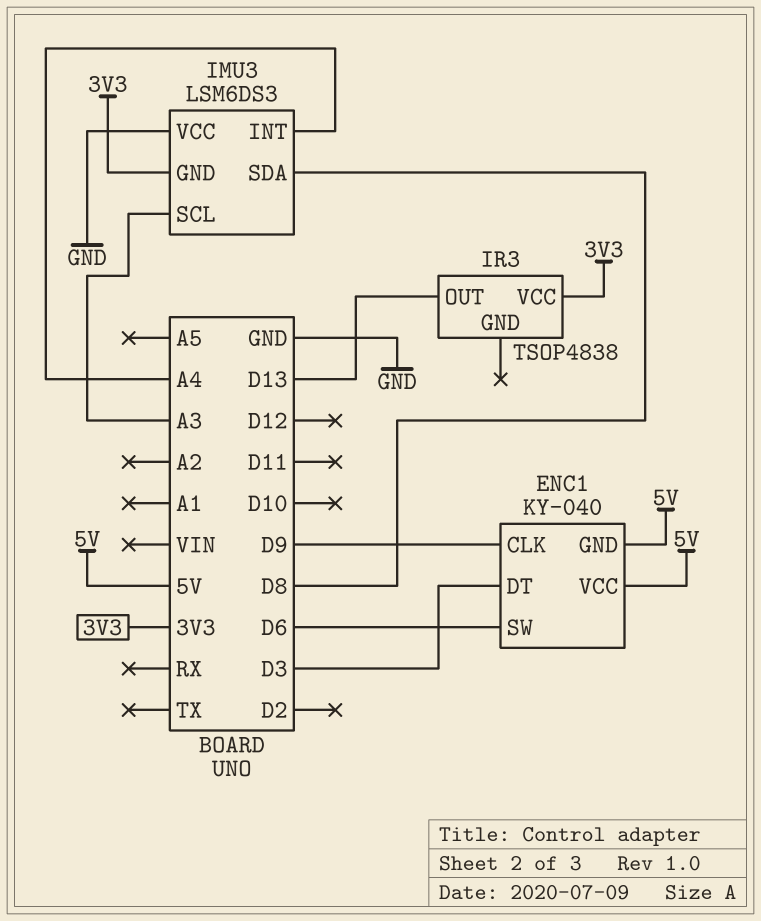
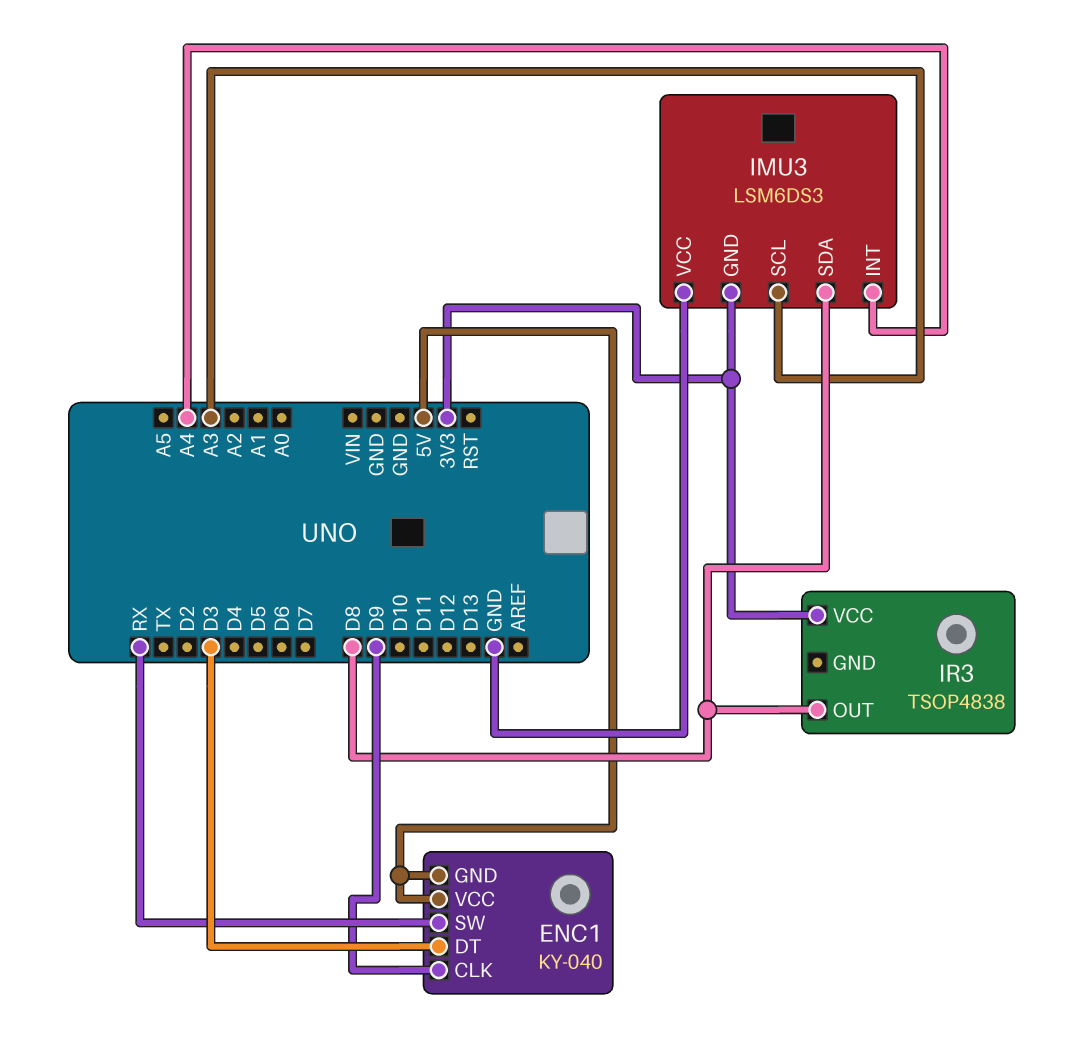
ENC1 pin SW: D6 -> RX
IR3 pin OUT: D13 -> D8

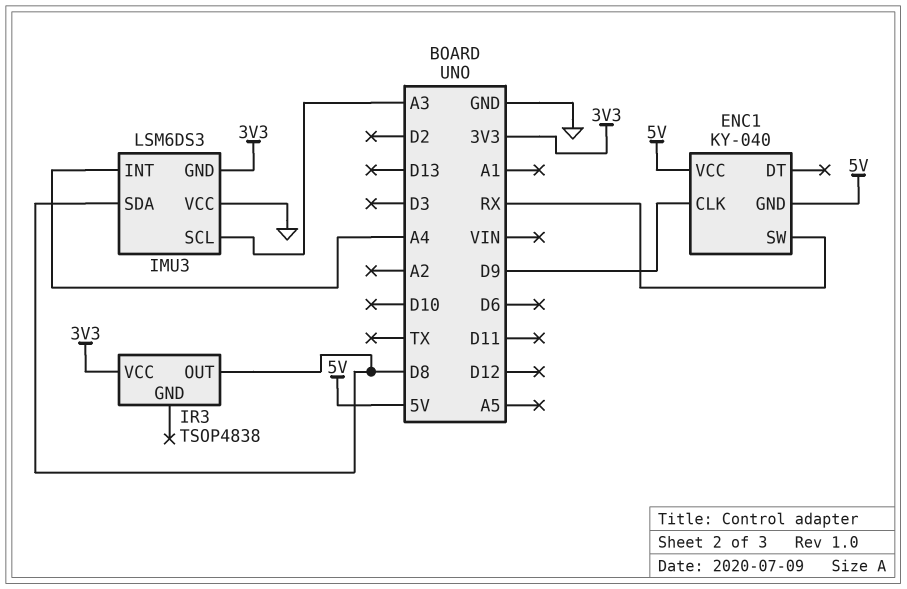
ENC1 pin DT: D3 -> none

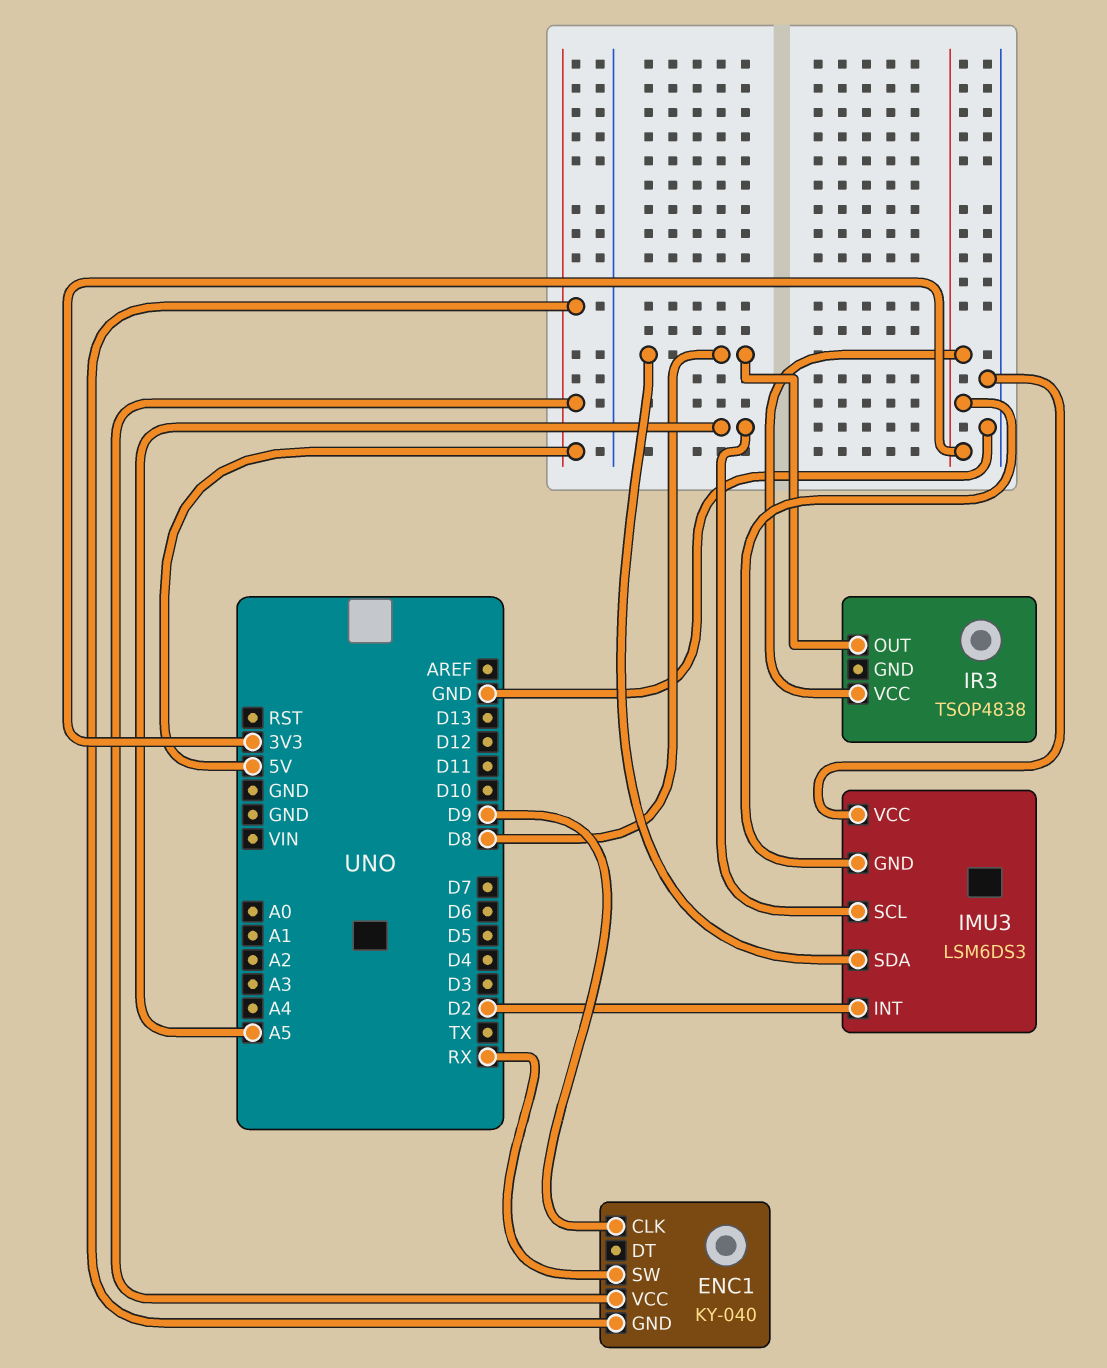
IMU3 pin INT: A4 -> D2
IMU3 pin SCL: A3 -> A5

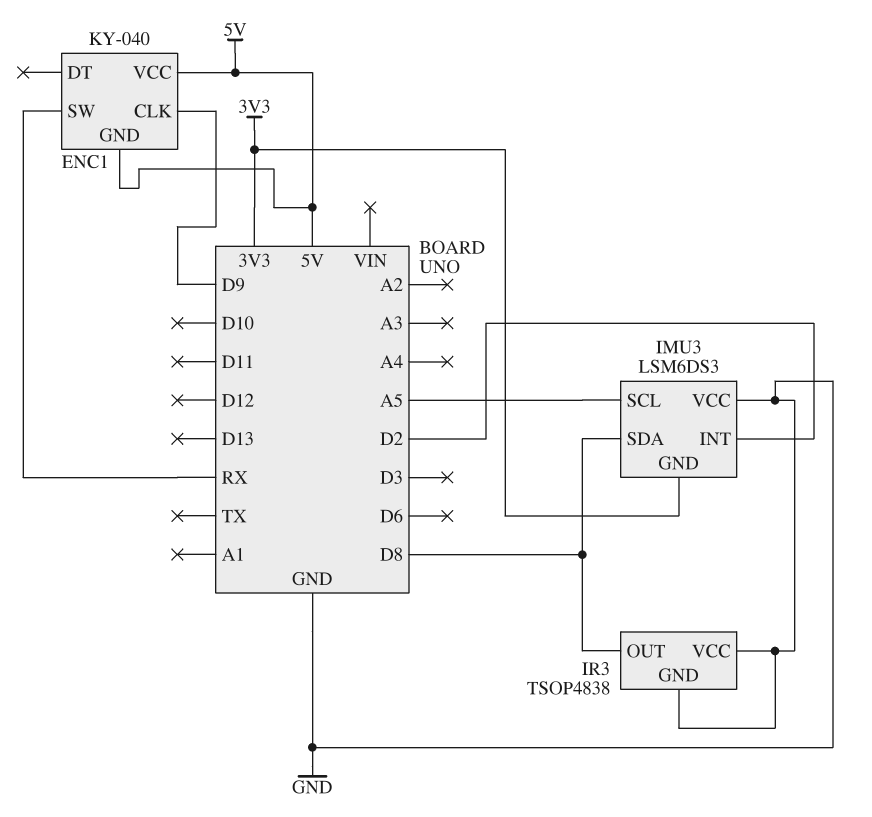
IR3 pin GND: none -> GND
IR3 pin VCC: 3V3 -> GND

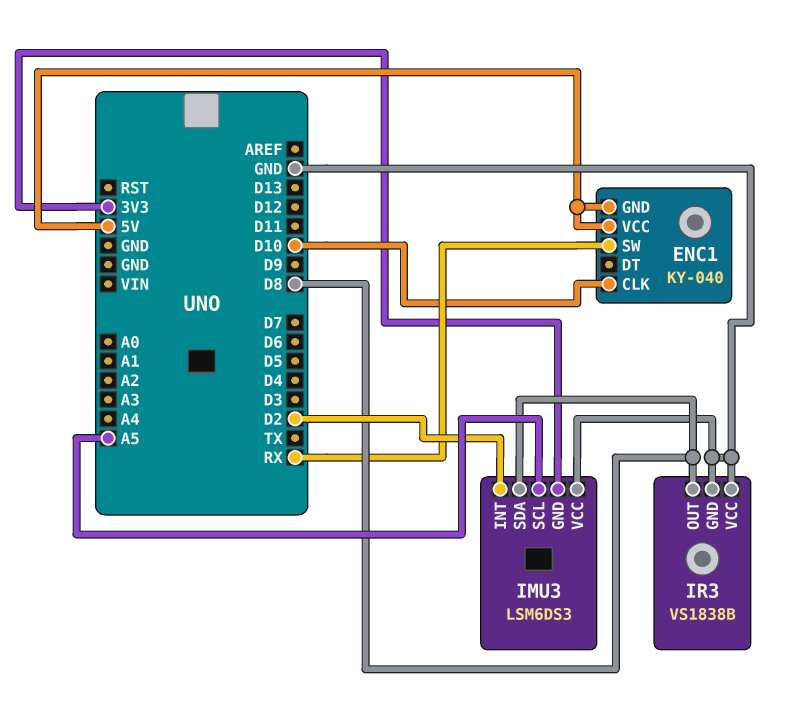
ENC1 pin CLK: D9 -> D10
IR3: TSOP4838 -> VS1838B

